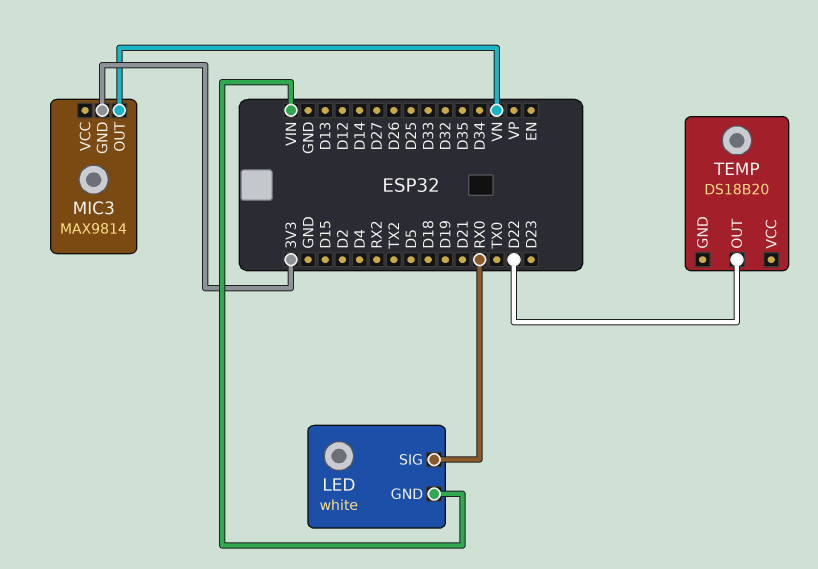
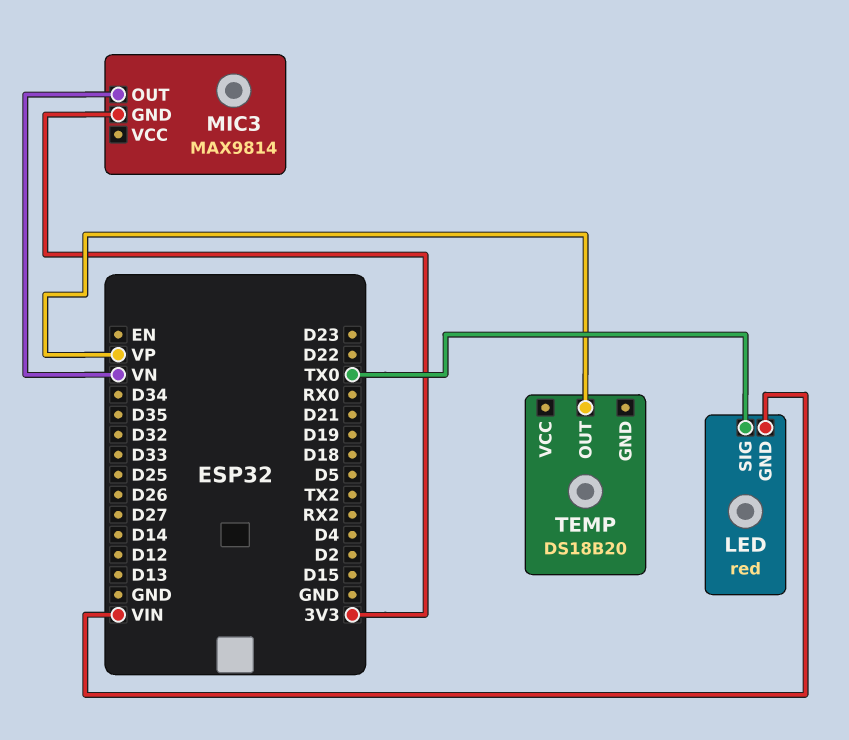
LED: white -> red
LED pin SIG: RX0 -> TX0
TEMP pin OUT: D22 -> VP

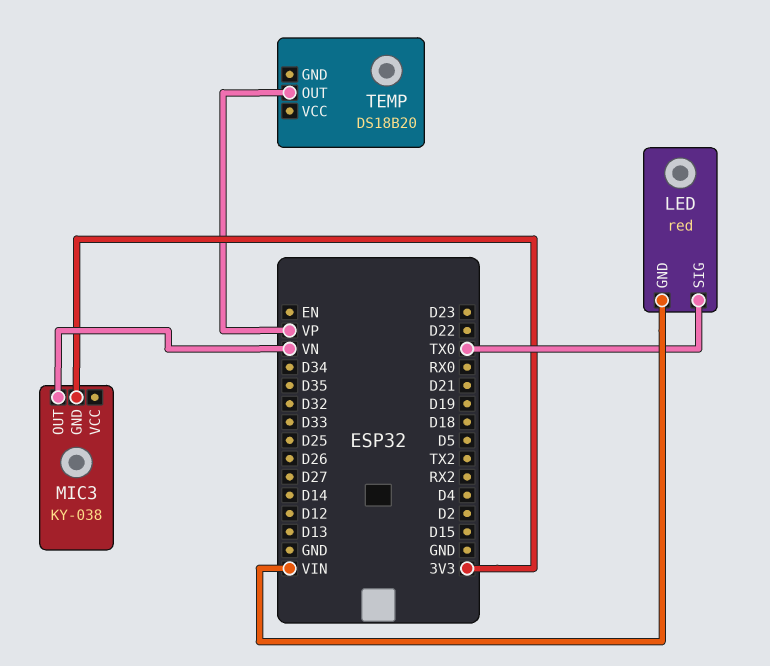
MIC3: MAX9814 -> KY-038

